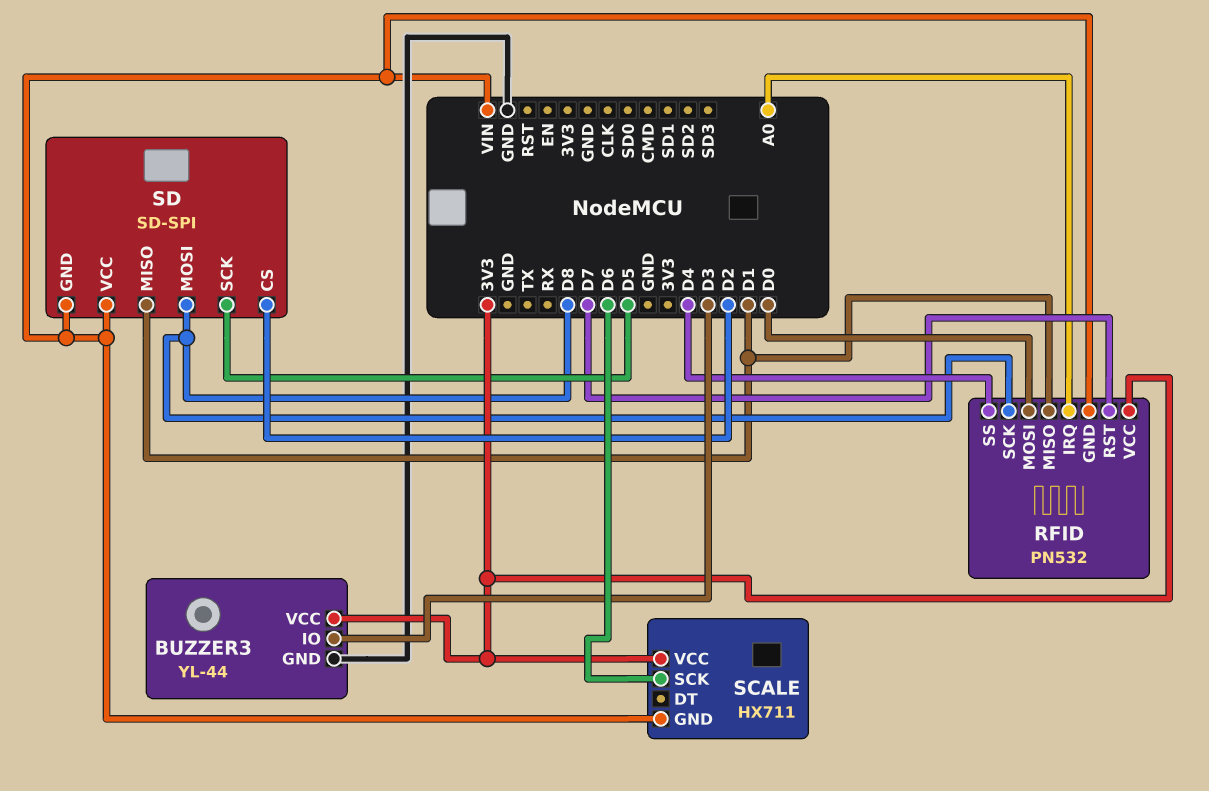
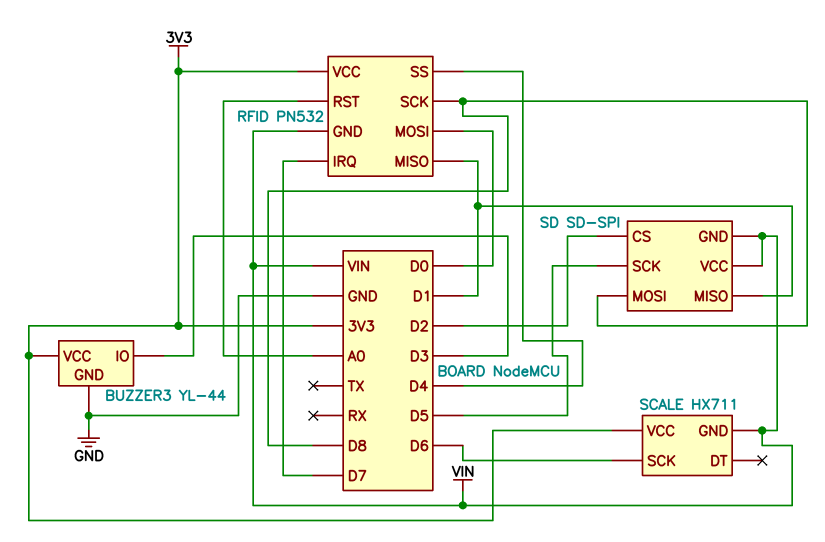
RFID pin IRQ: A0 -> D7
RFID pin RST: D7 -> A0

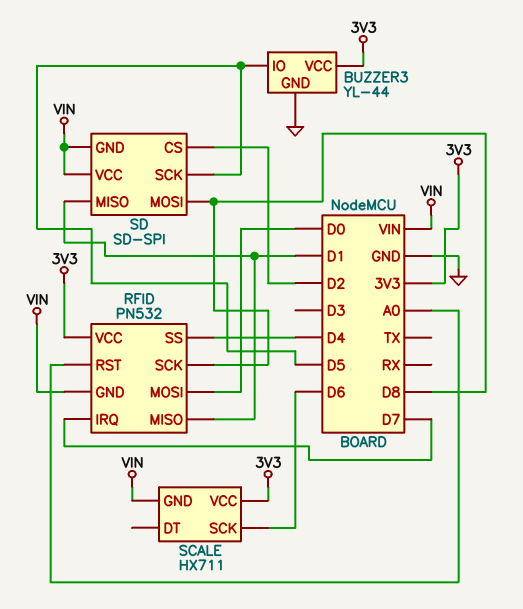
BUZZER3 pin IO: D3 -> D5

